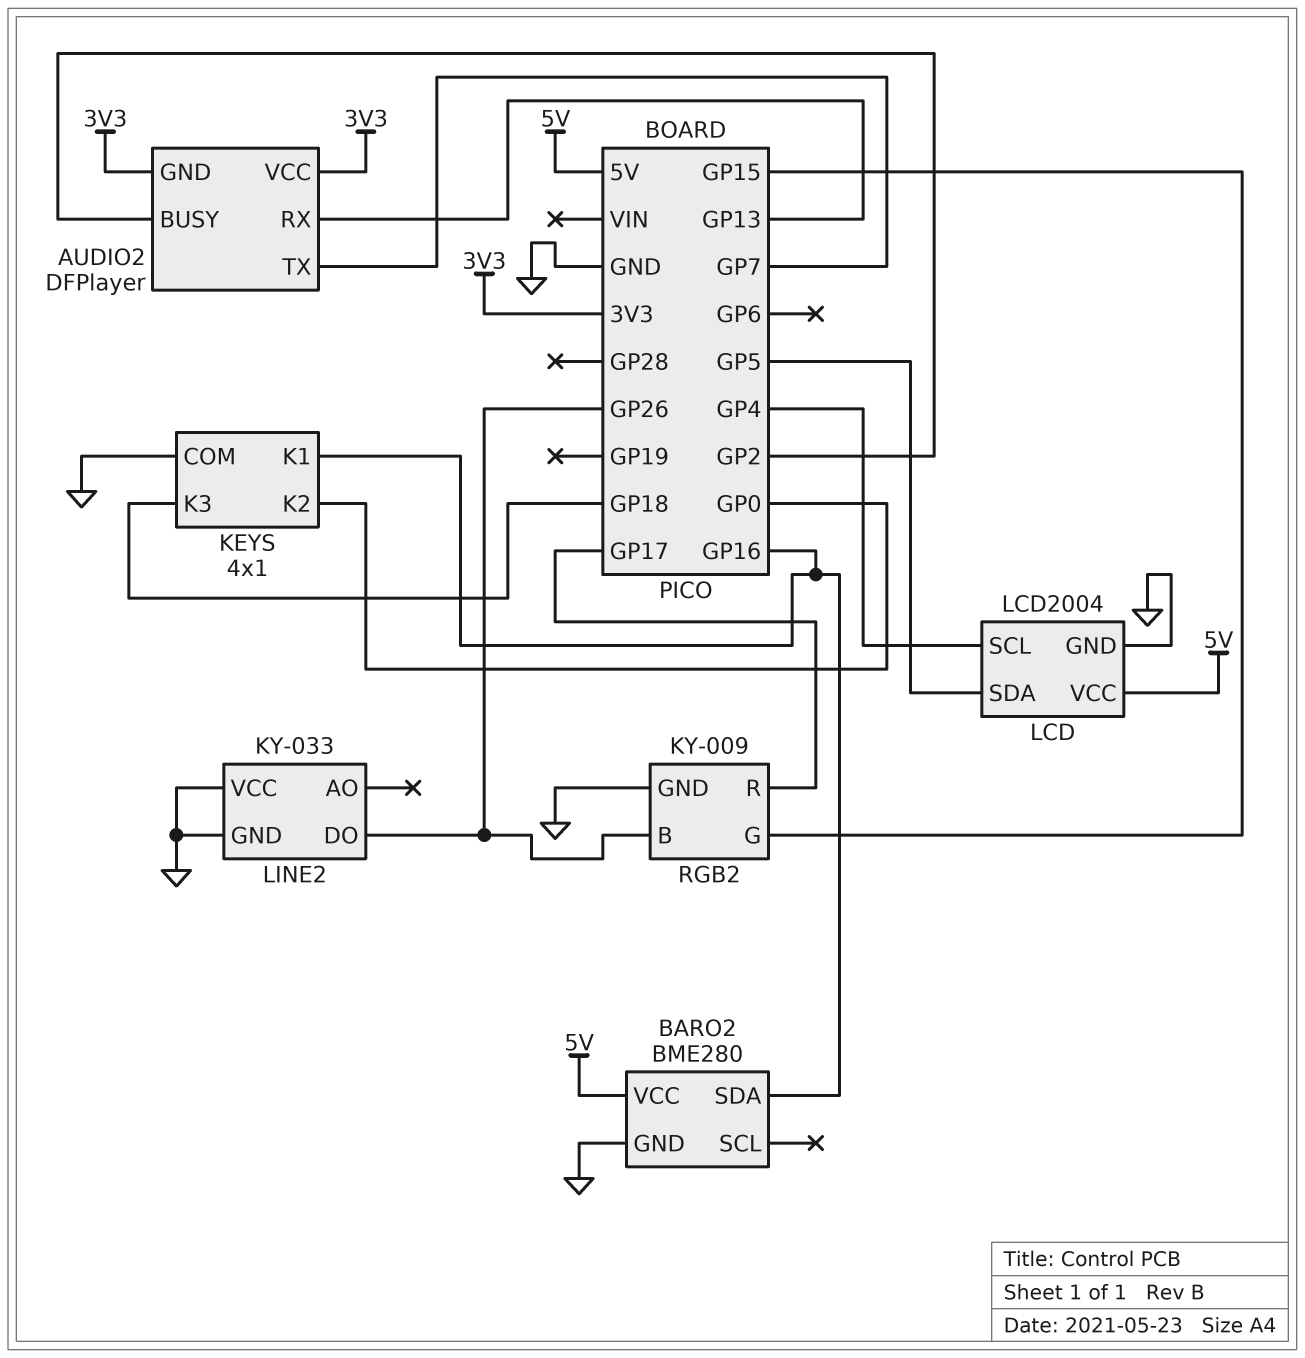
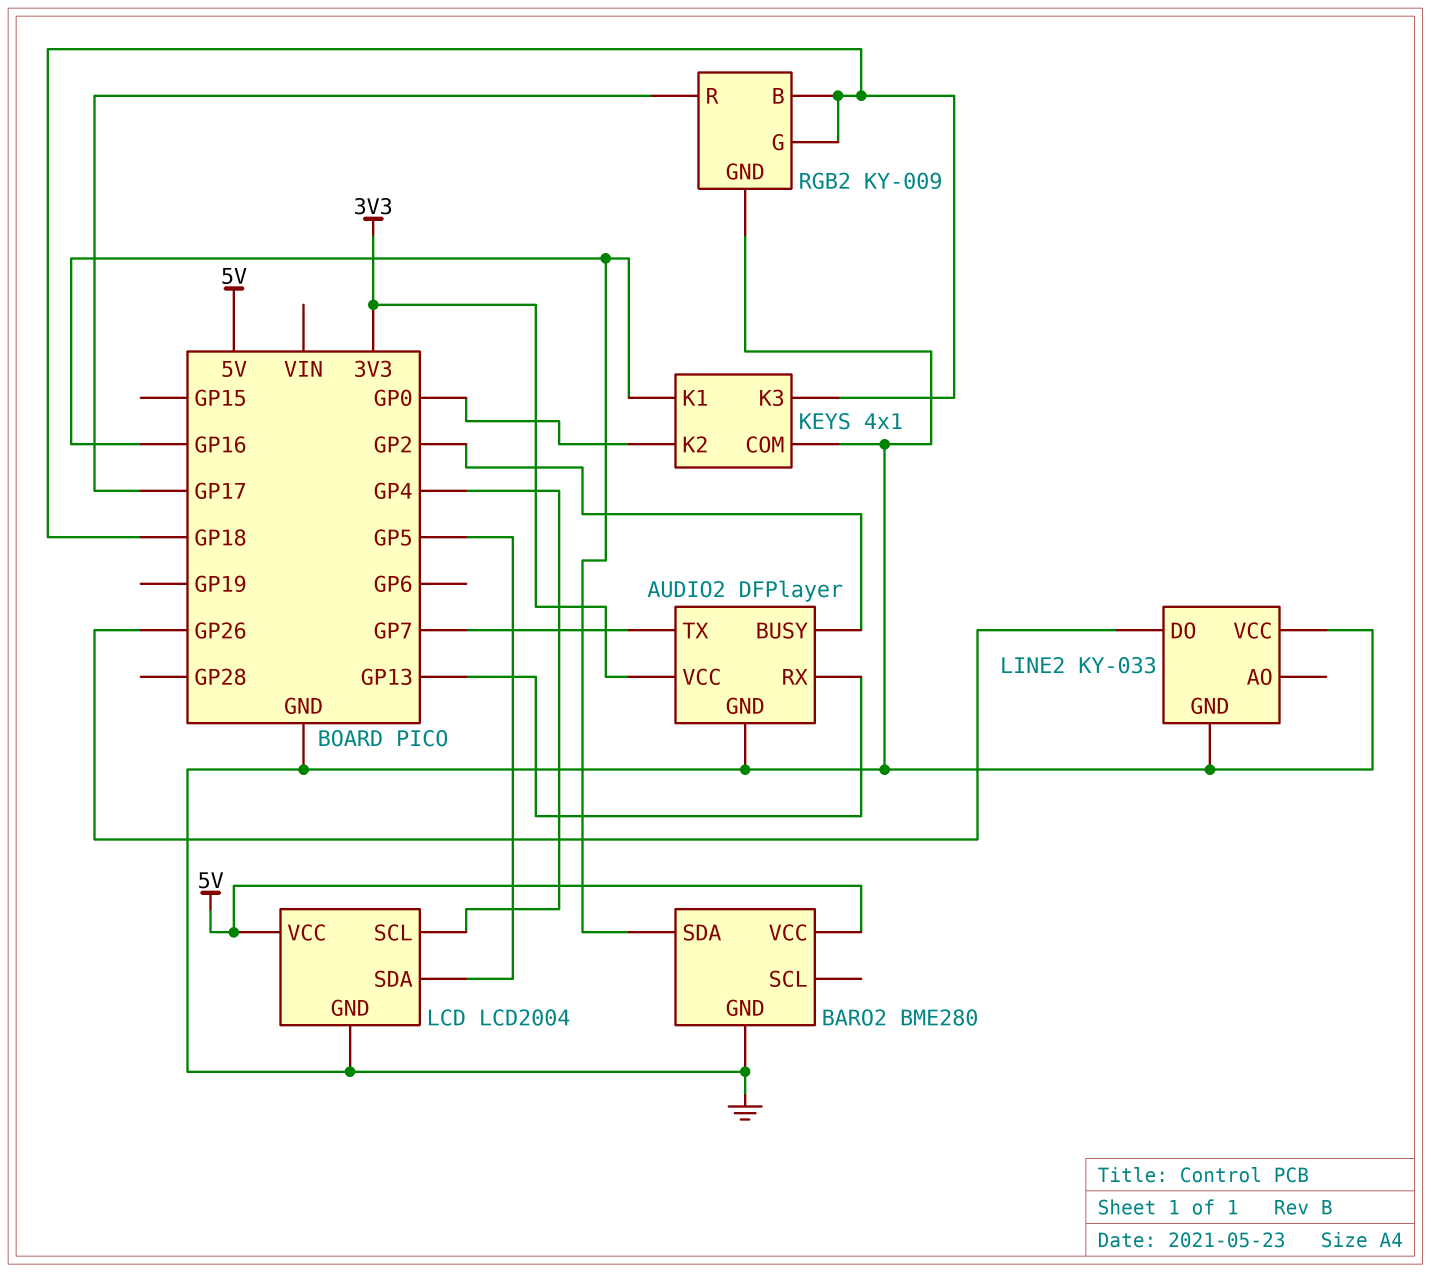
AUDIO2 pin GND: 3V3 -> GND
RGB2 pin B: GP26 -> GP18
RGB2 pin G: GP15 -> GP18

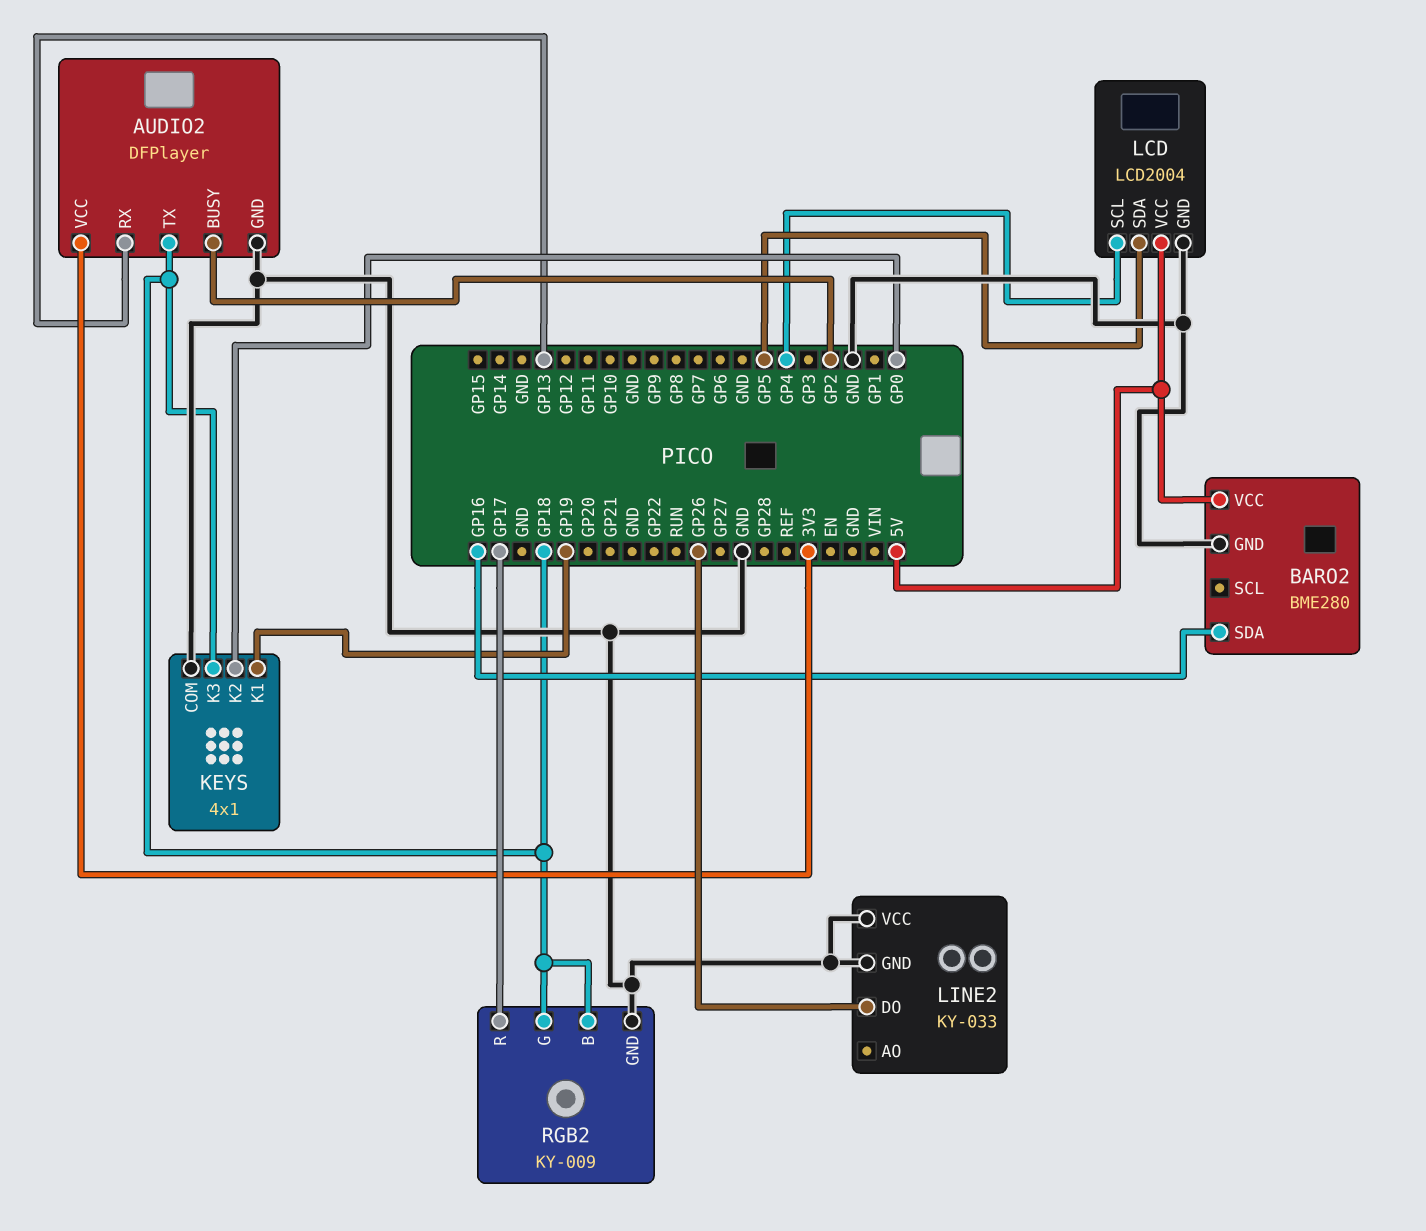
AUDIO2 pin TX: GP7 -> GP18
KEYS pin K1: GP16 -> GP19

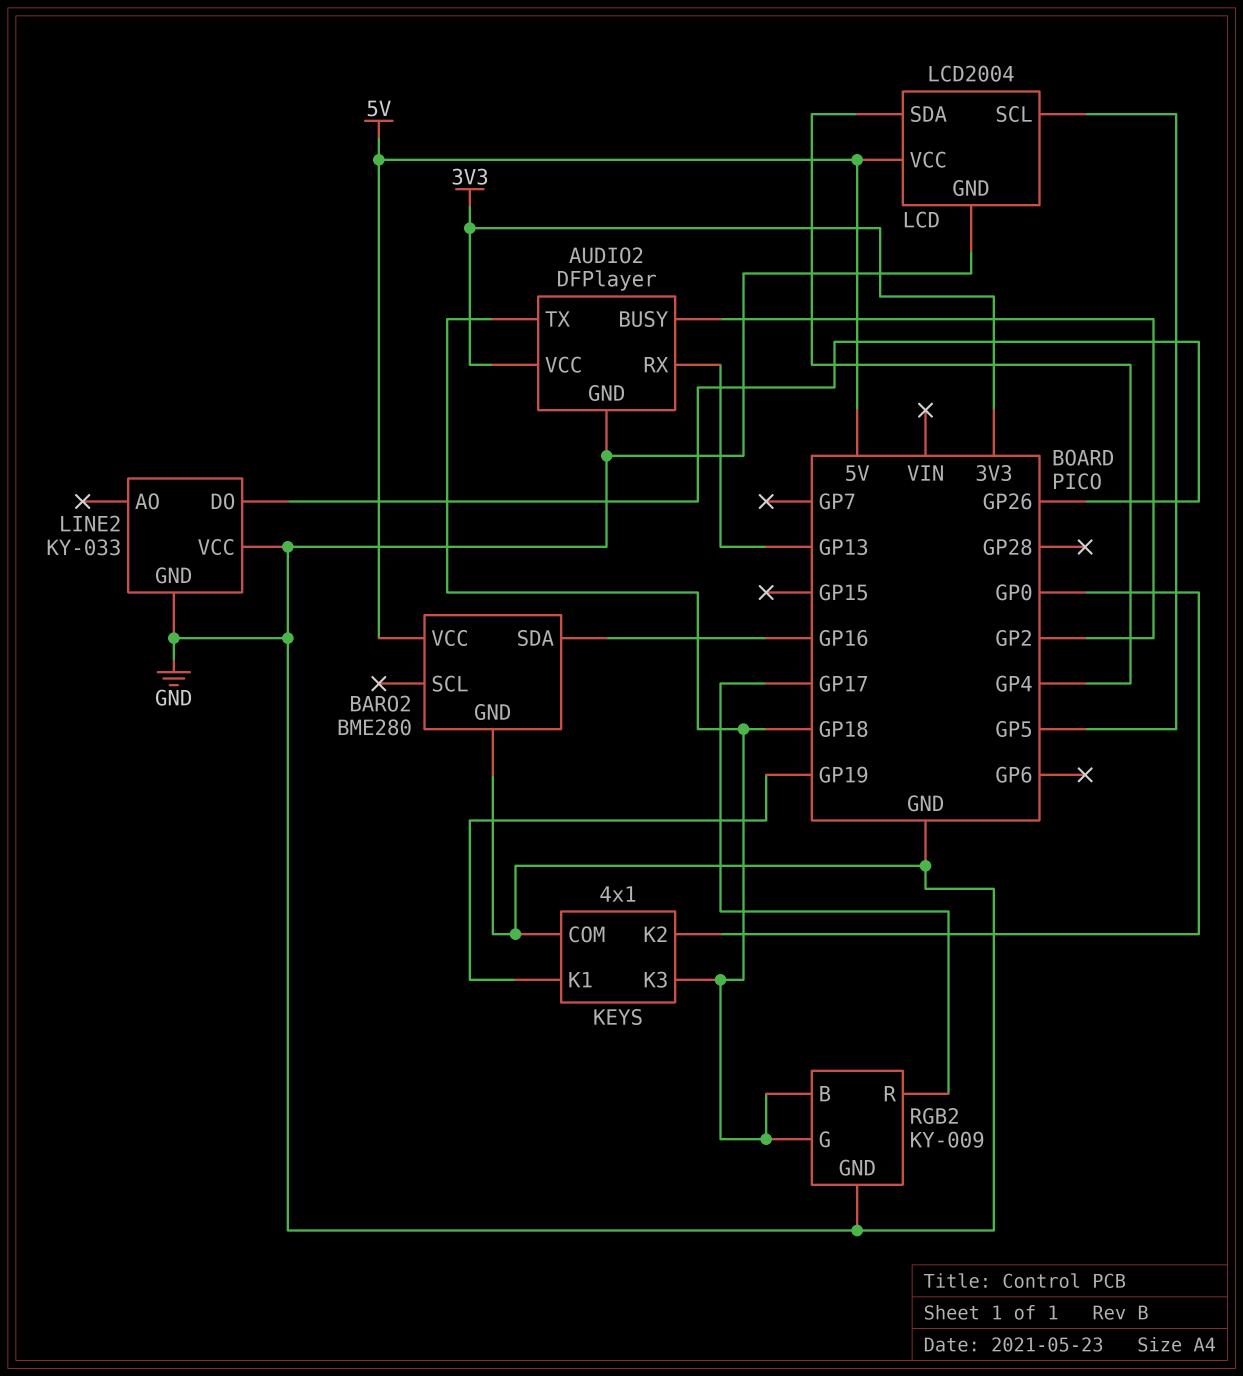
LCD pin SCL: GP4 -> GP5
LCD pin SDA: GP5 -> GP4

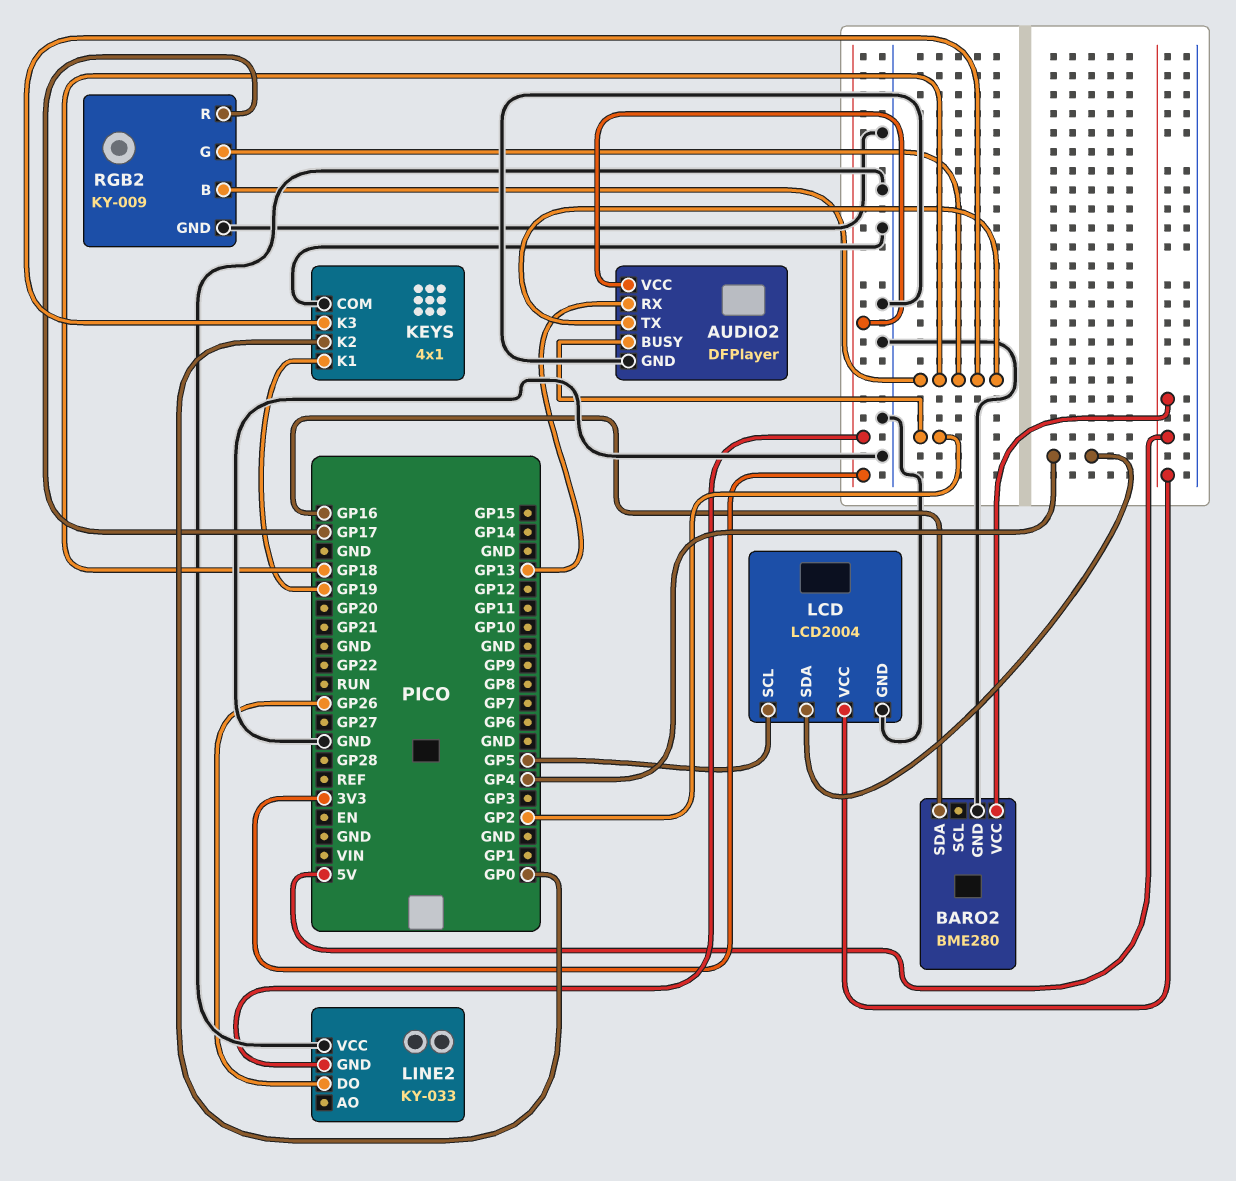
LINE2 pin GND: GND -> 3V3

